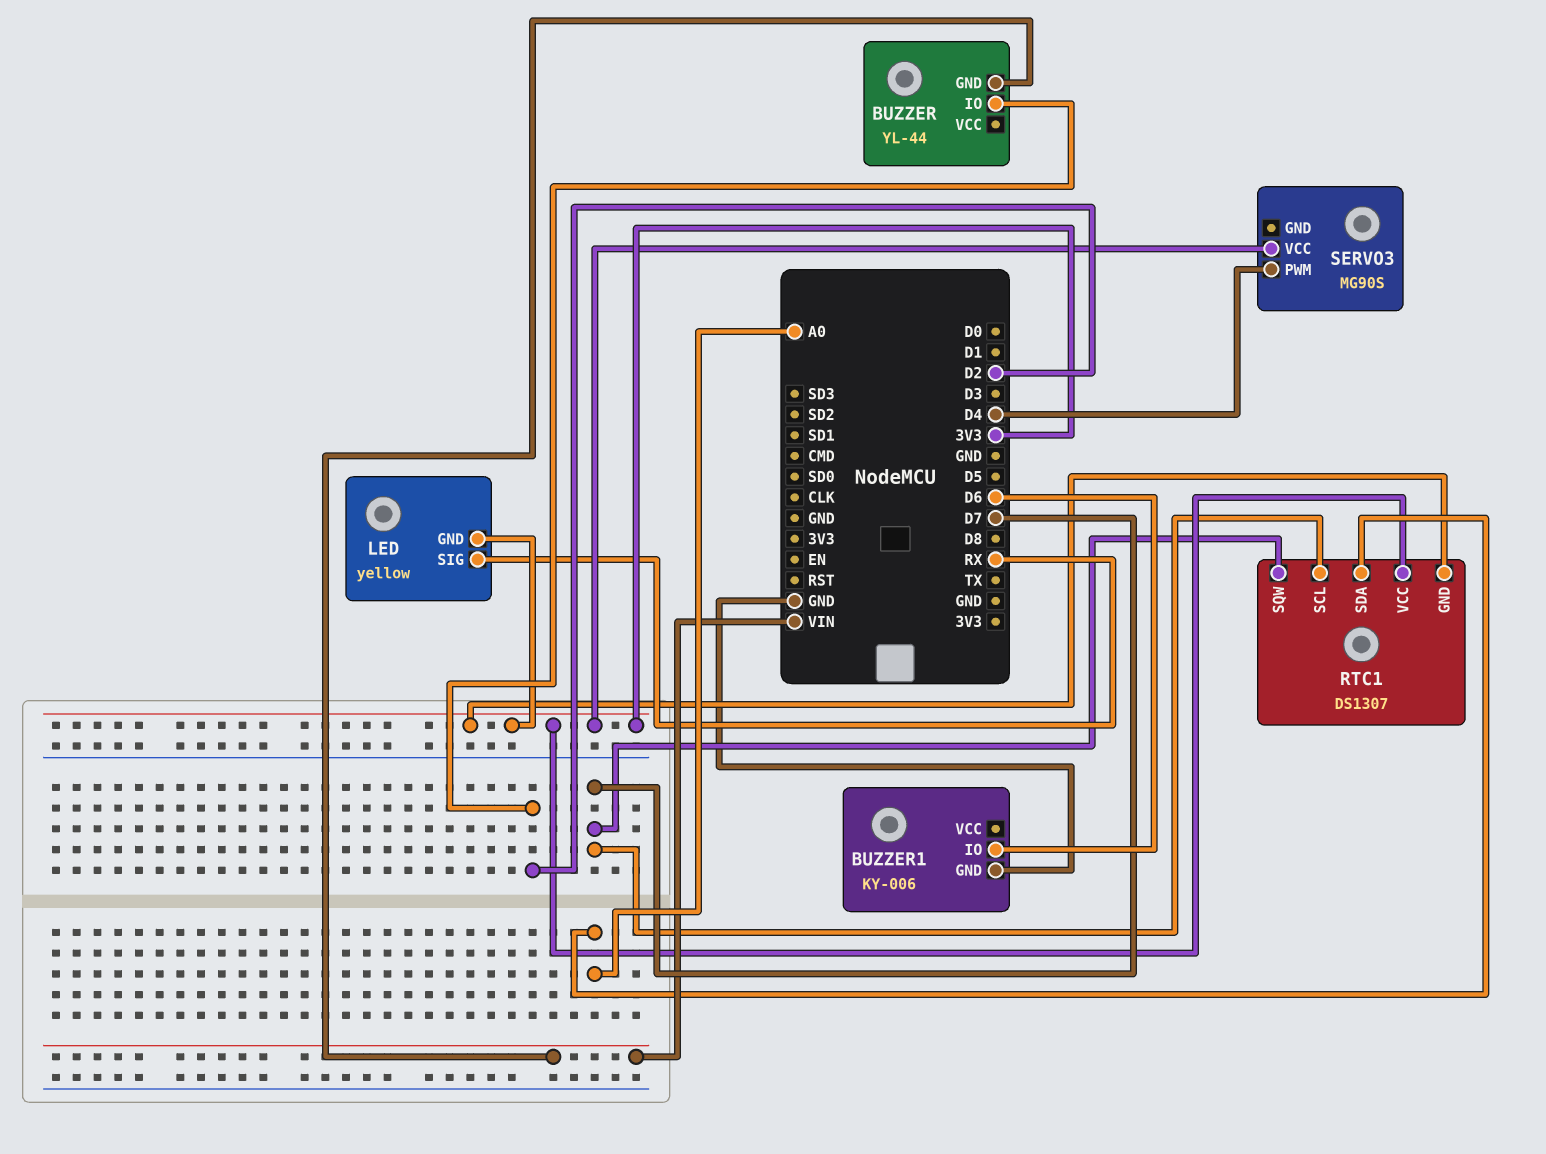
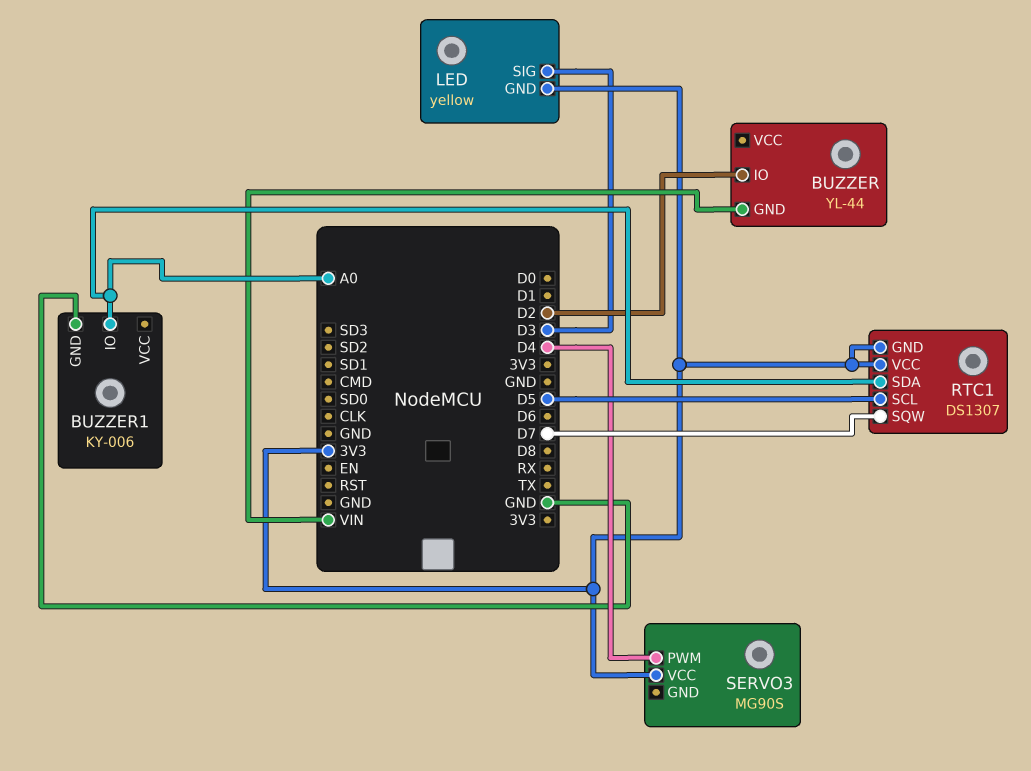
BUZZER1 pin IO: D6 -> A0
LED pin SIG: RX -> D3
RTC1 pin SCL: D7 -> D5

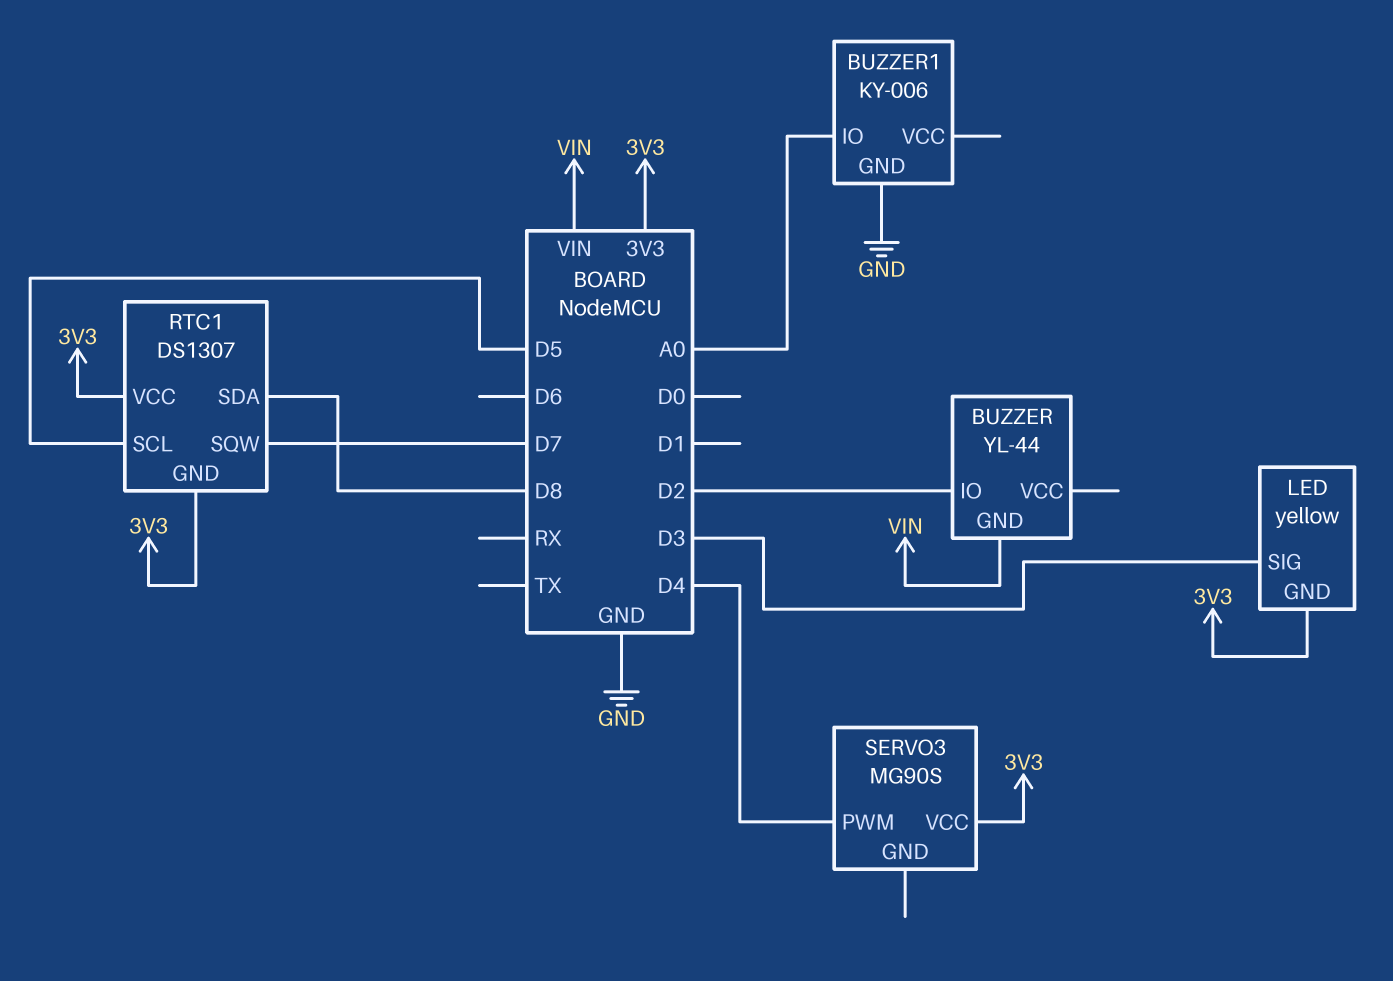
RTC1 pin SDA: A0 -> D8

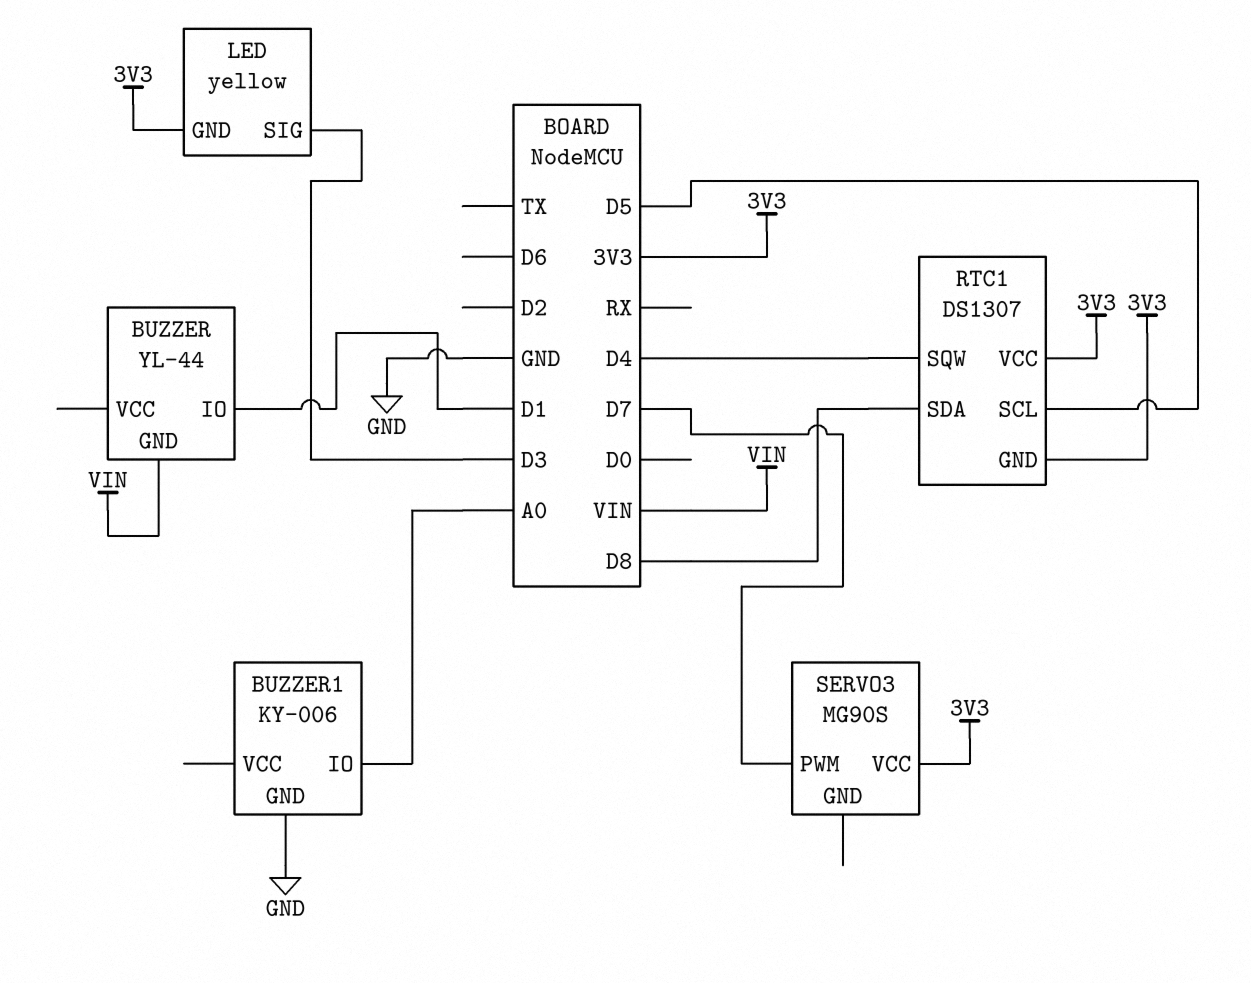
BUZZER pin IO: D2 -> D1
RTC1 pin SQW: D7 -> D4
SERVO3 pin PWM: D4 -> D7

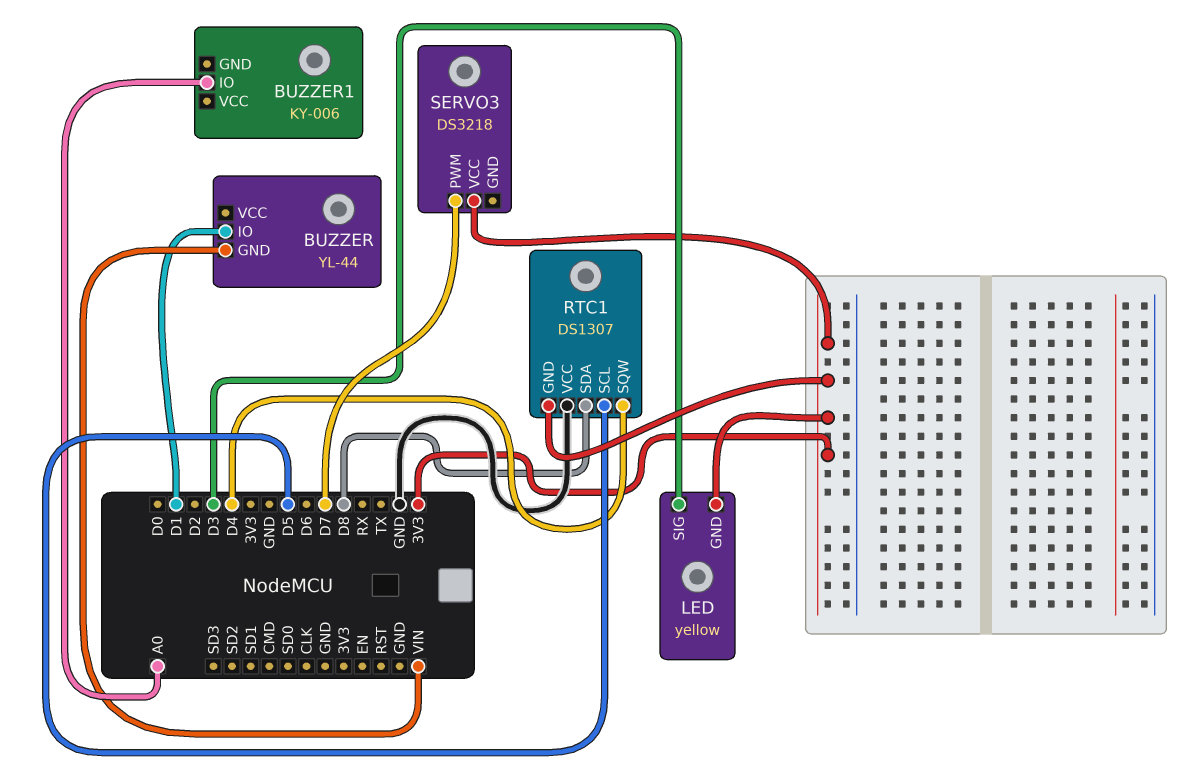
BUZZER1 pin GND: GND -> none
RTC1 pin VCC: 3V3 -> GND
SERVO3: MG90S -> DS3218

